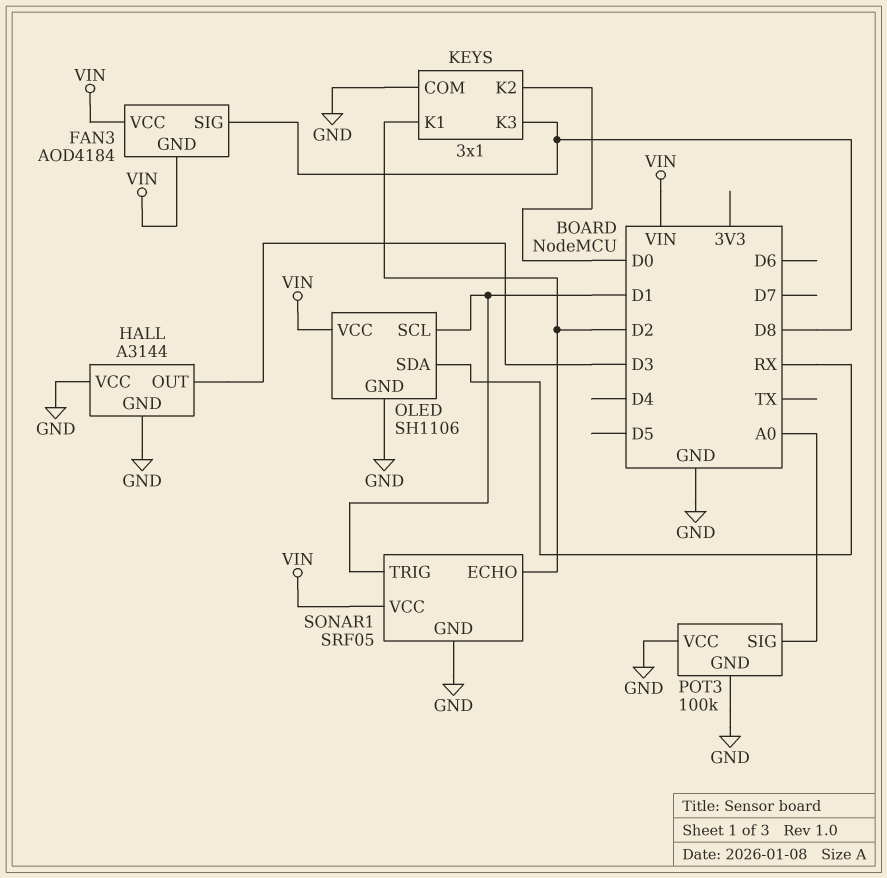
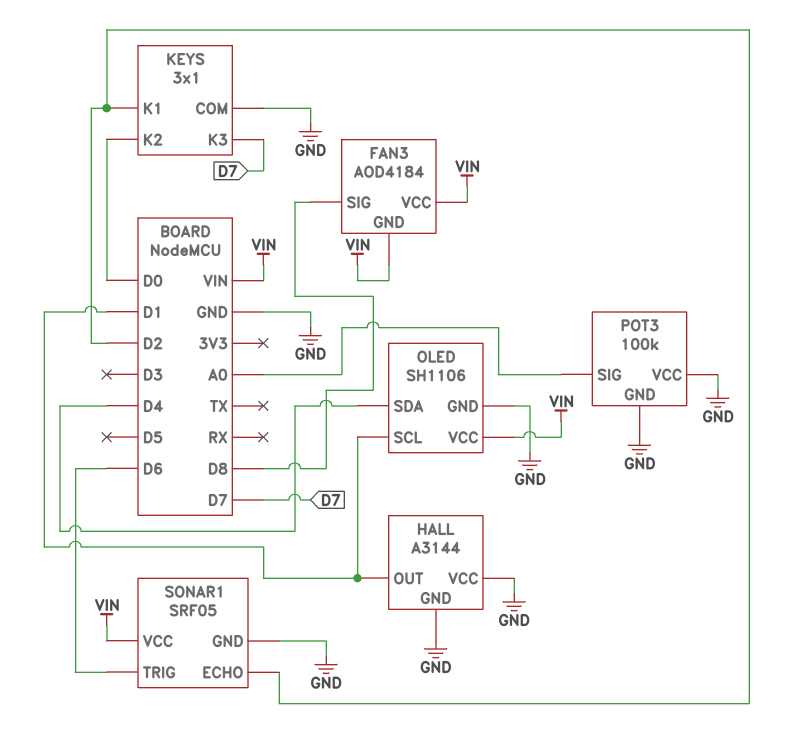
HALL pin OUT: D3 -> D1
KEYS pin K3: D8 -> D7
OLED pin SDA: RX -> D4
SONAR1 pin TRIG: D1 -> D6

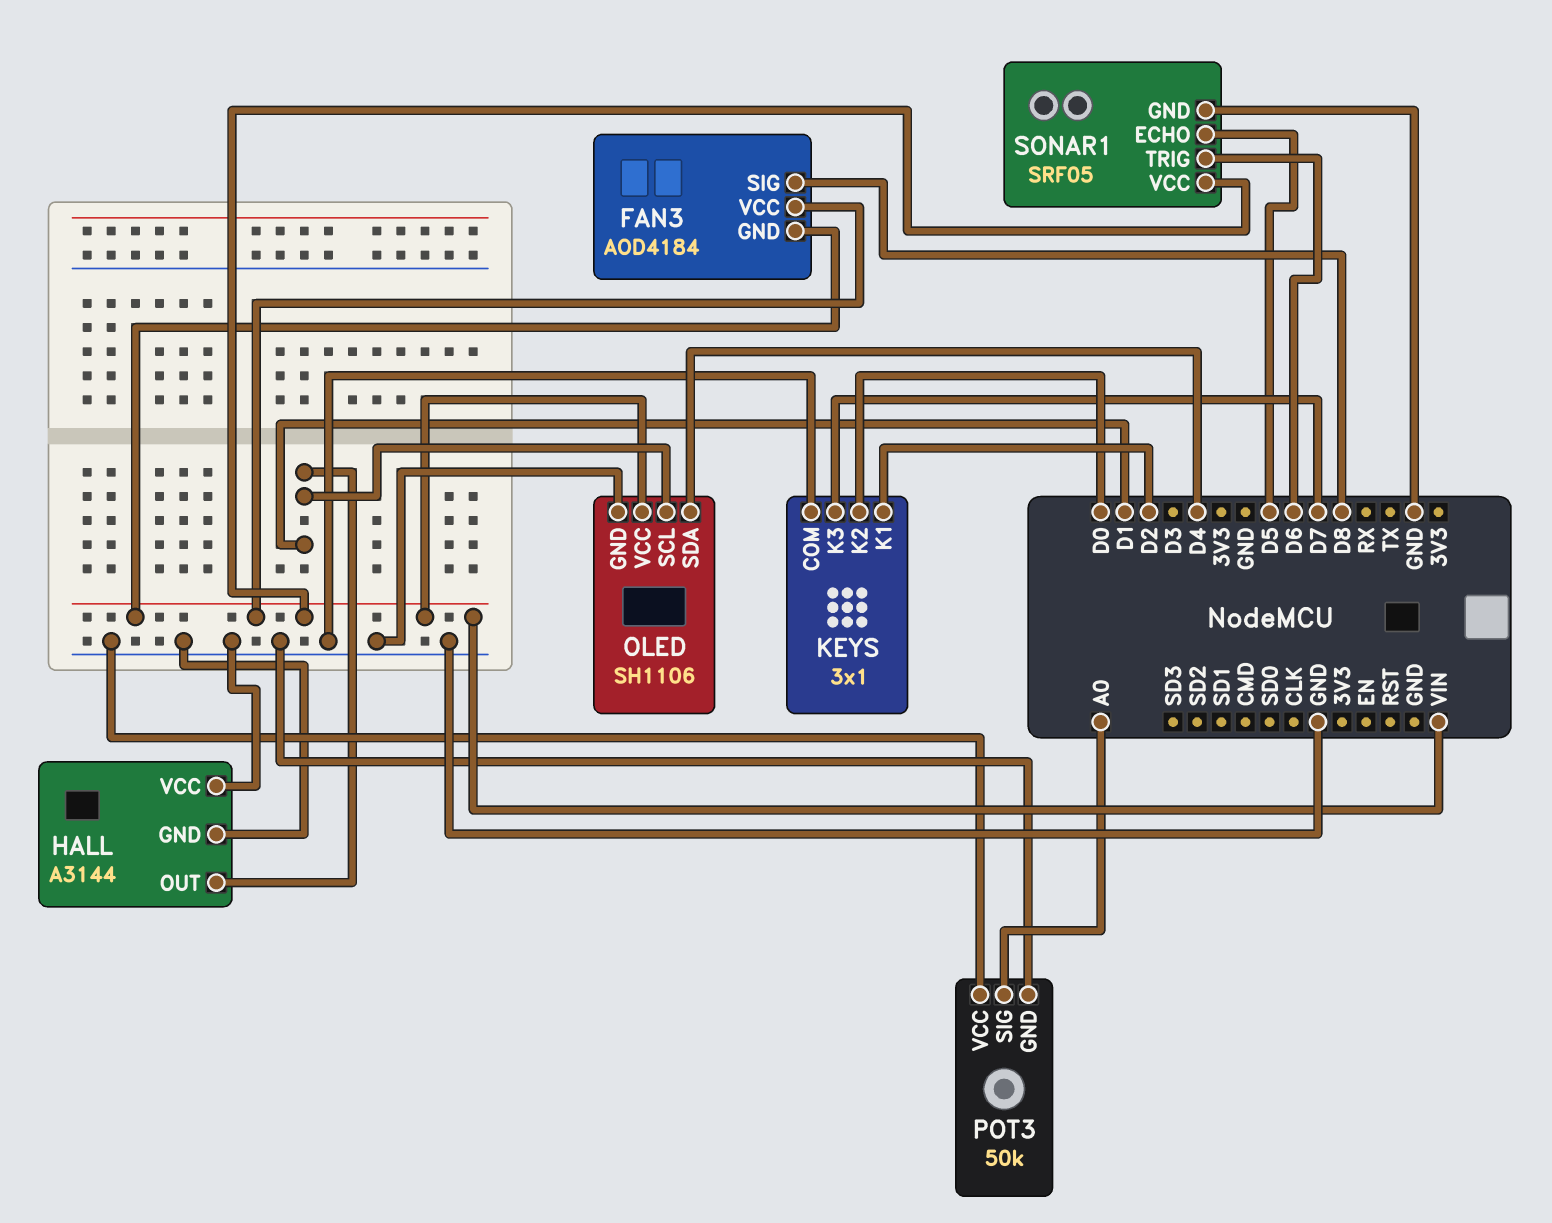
POT3: 100k -> 50k
SONAR1 pin ECHO: D2 -> D5

